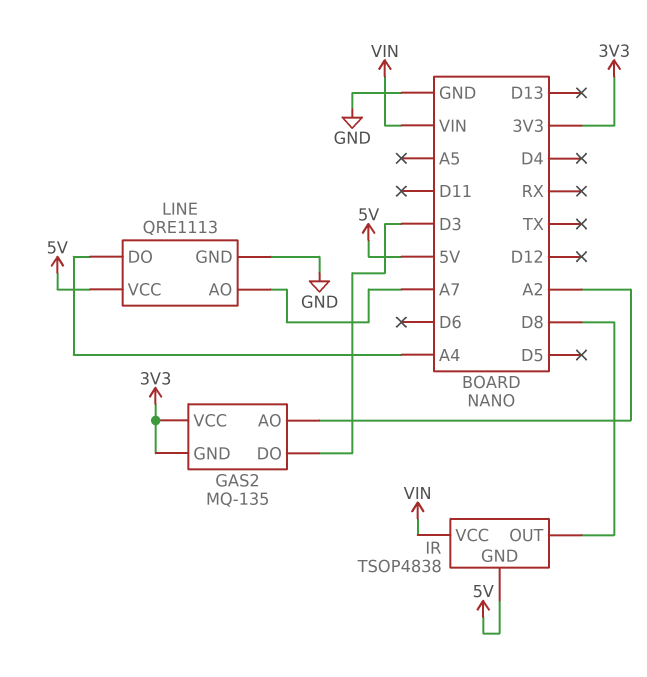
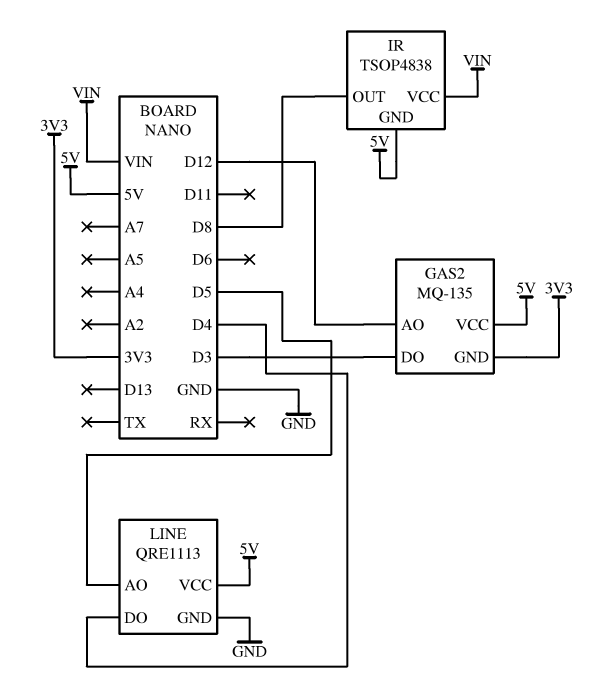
GAS2 pin AO: A2 -> D12
GAS2 pin VCC: 3V3 -> 5V
LINE pin AO: A7 -> D5
LINE pin DO: A4 -> D4

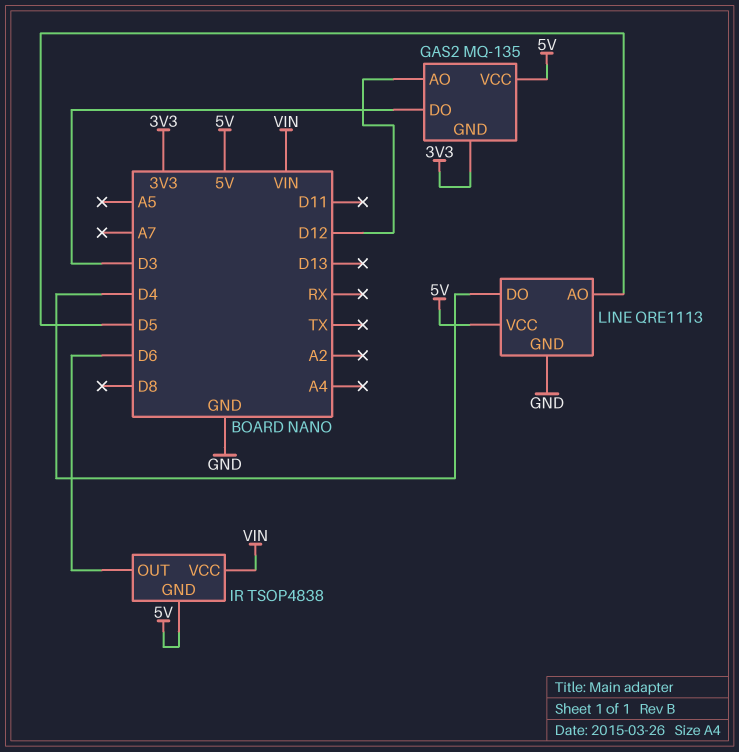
IR pin OUT: D8 -> D6

